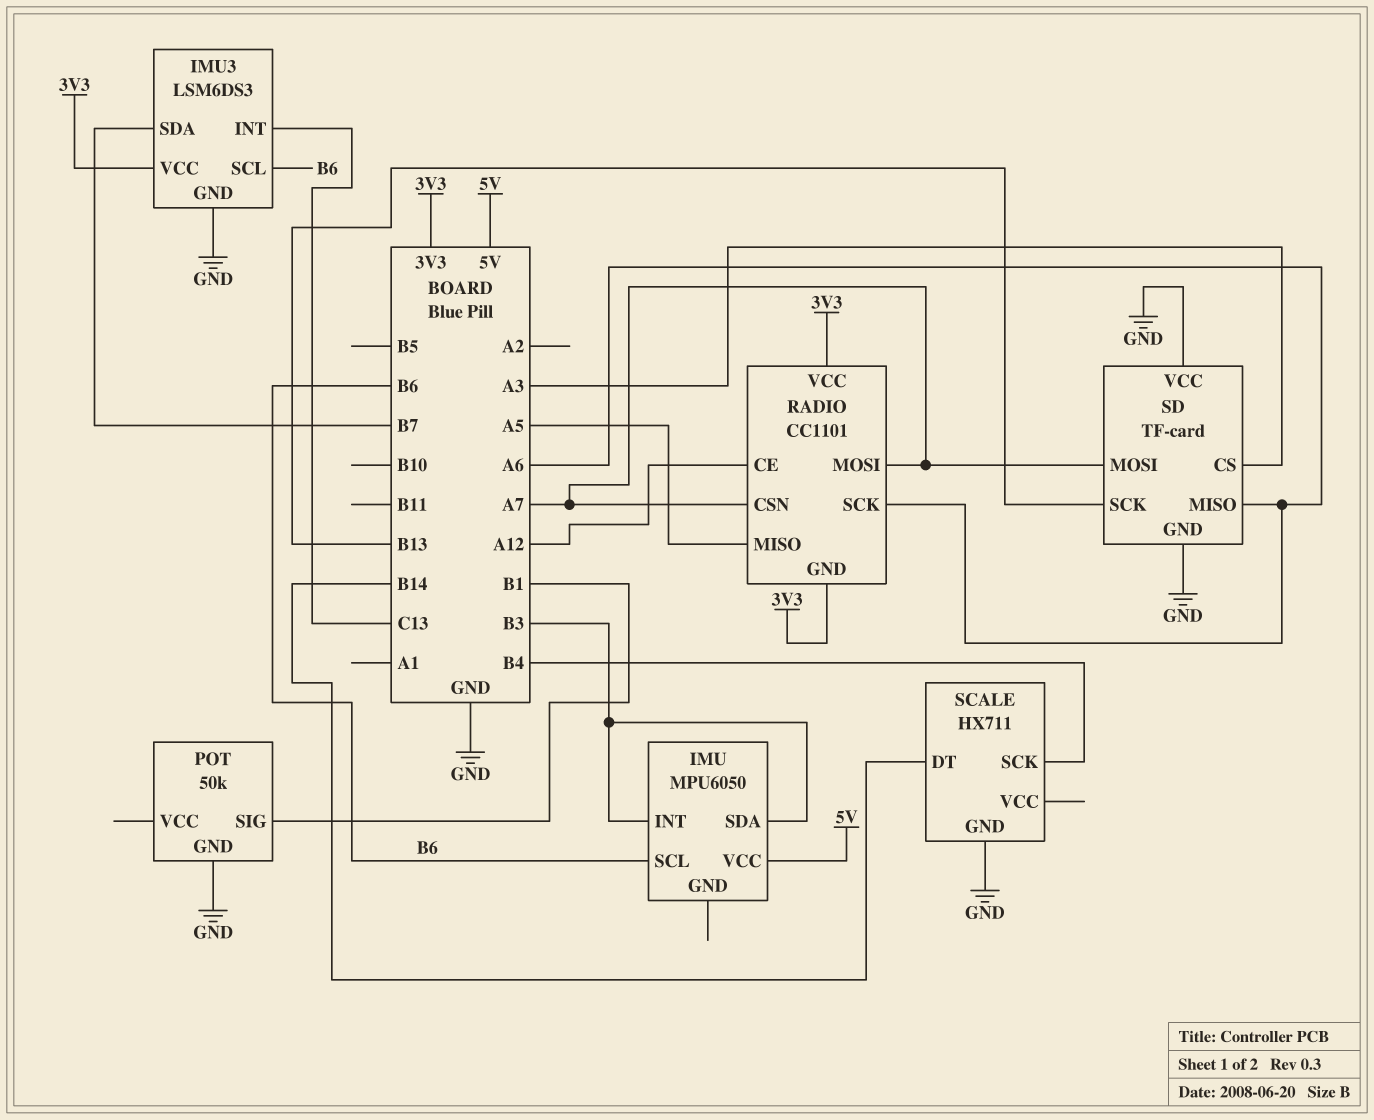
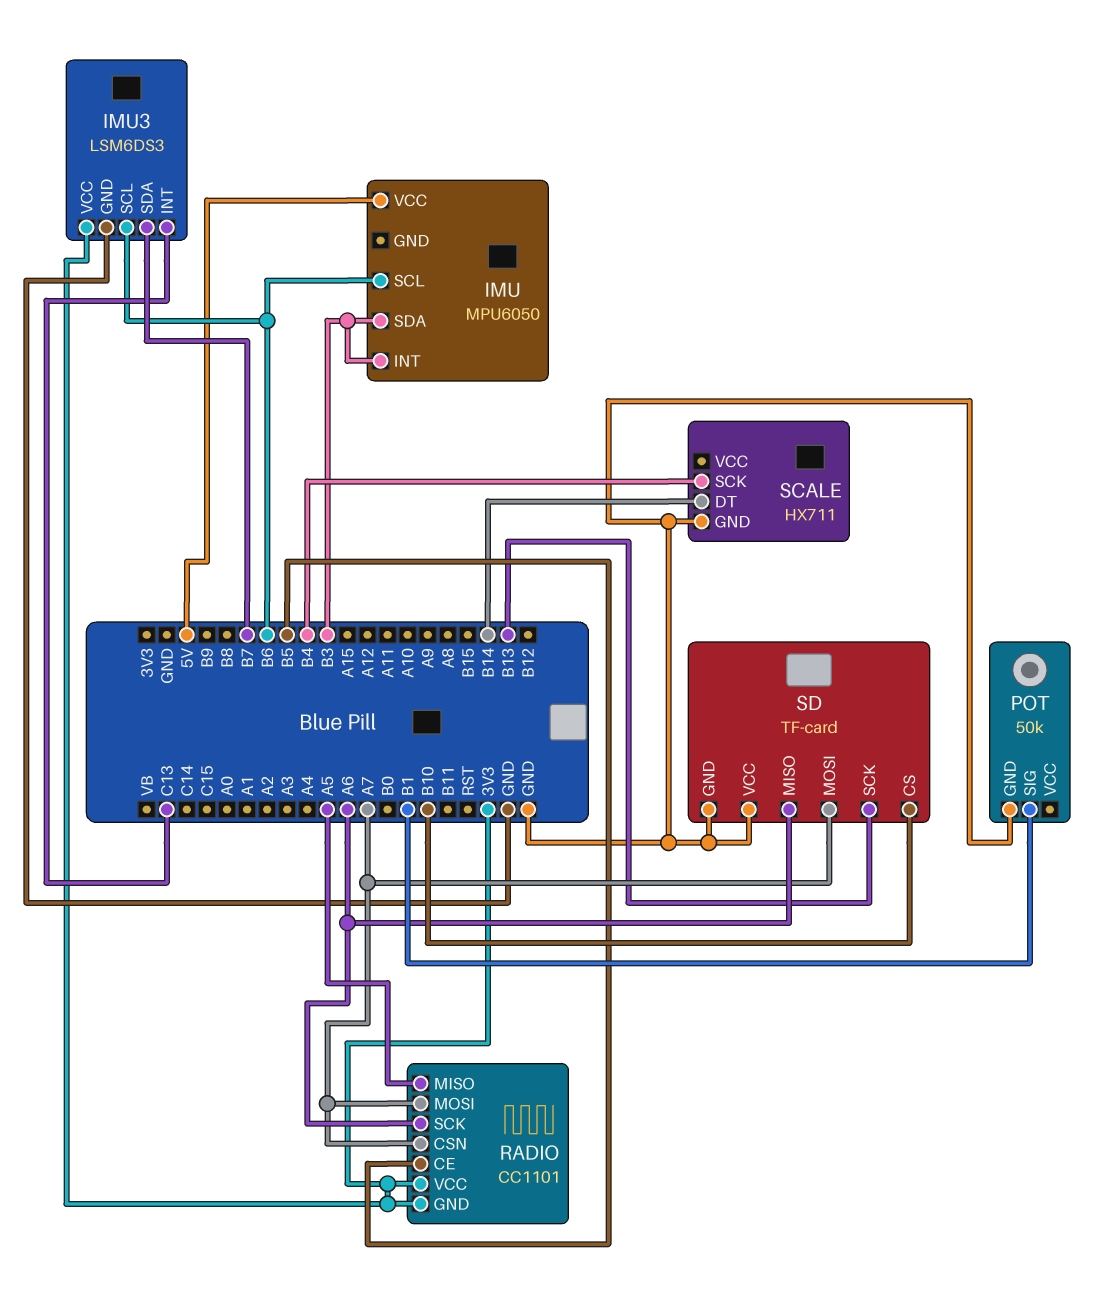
RADIO pin CE: A12 -> B5
SD pin CS: A3 -> B10

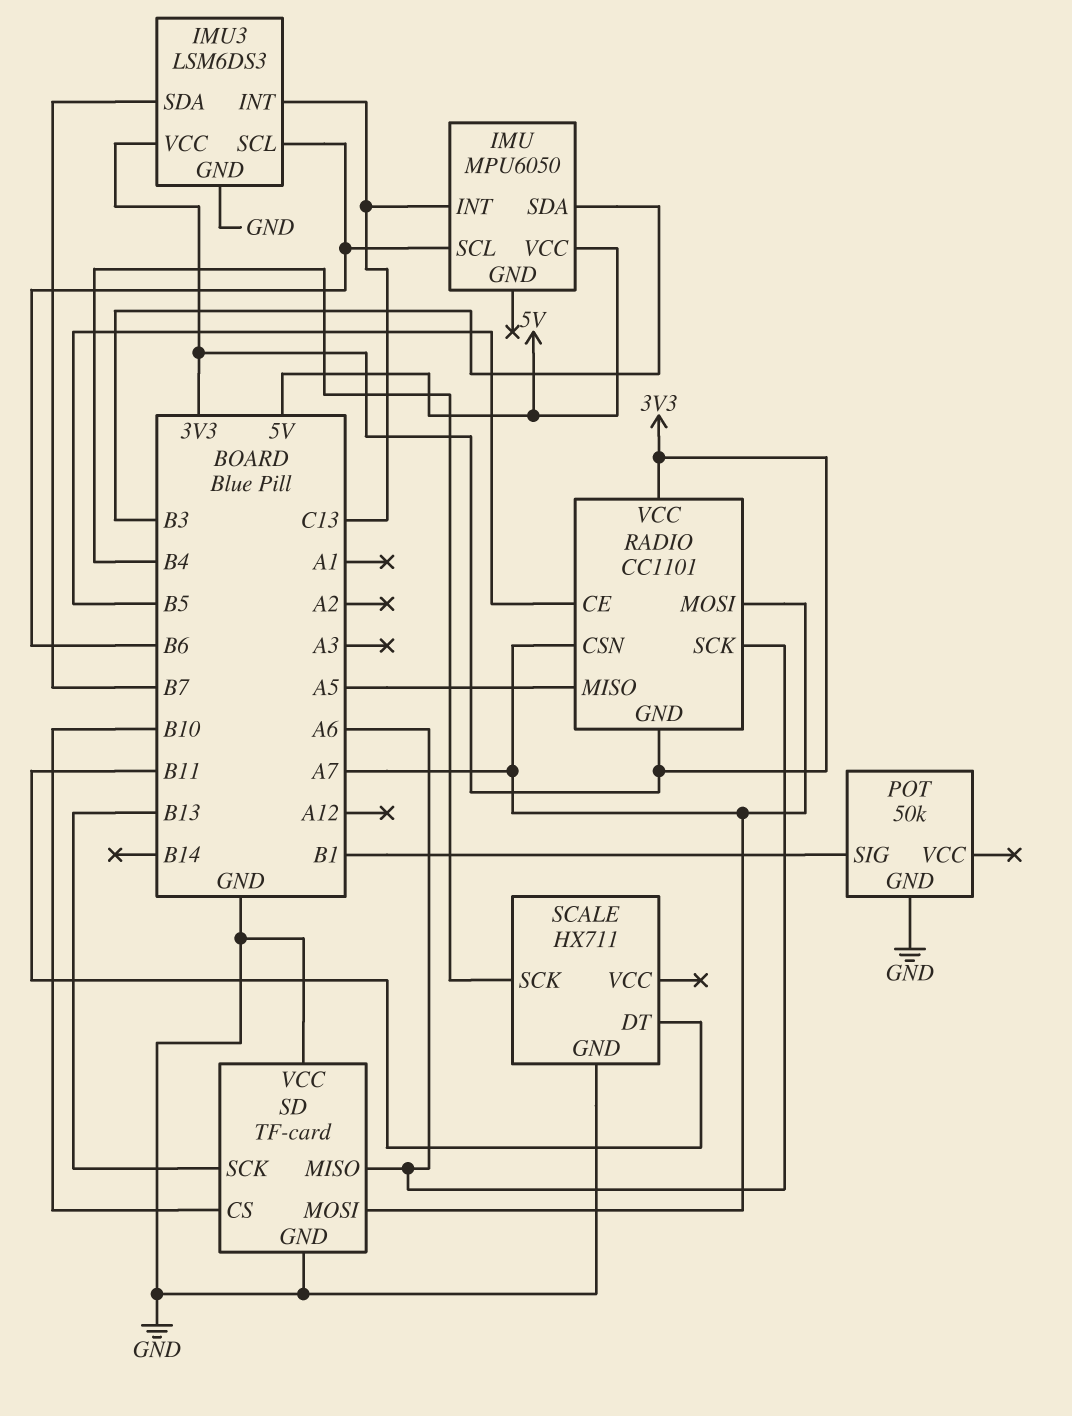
IMU pin INT: B3 -> C13
SCALE pin DT: B14 -> B11

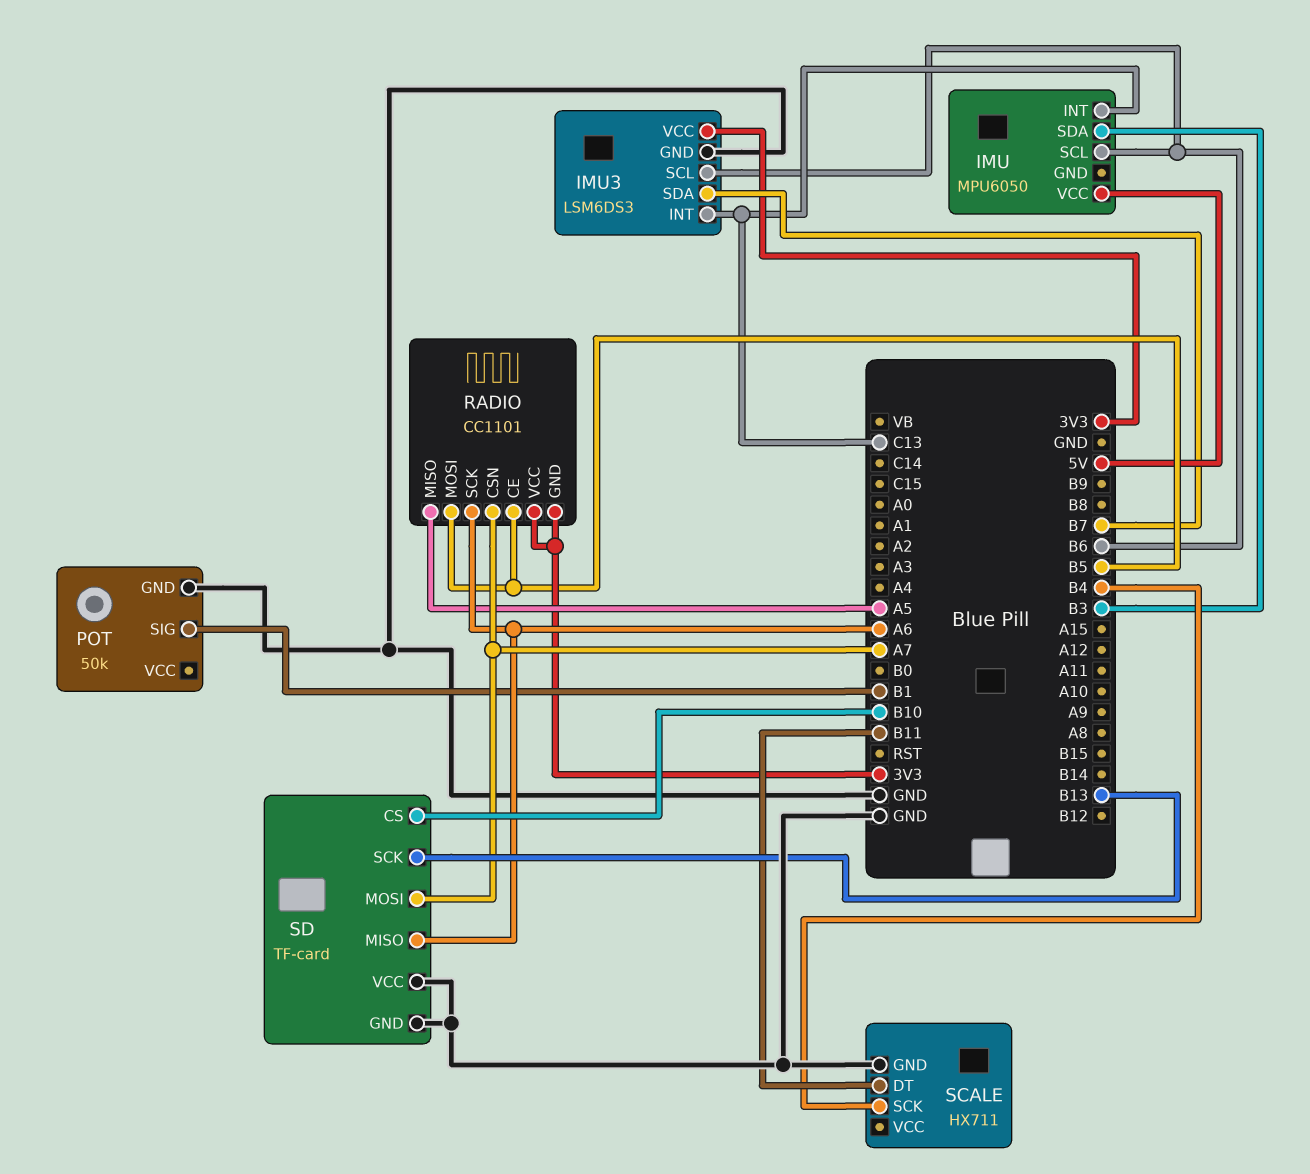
RADIO pin MOSI: A7 -> B5

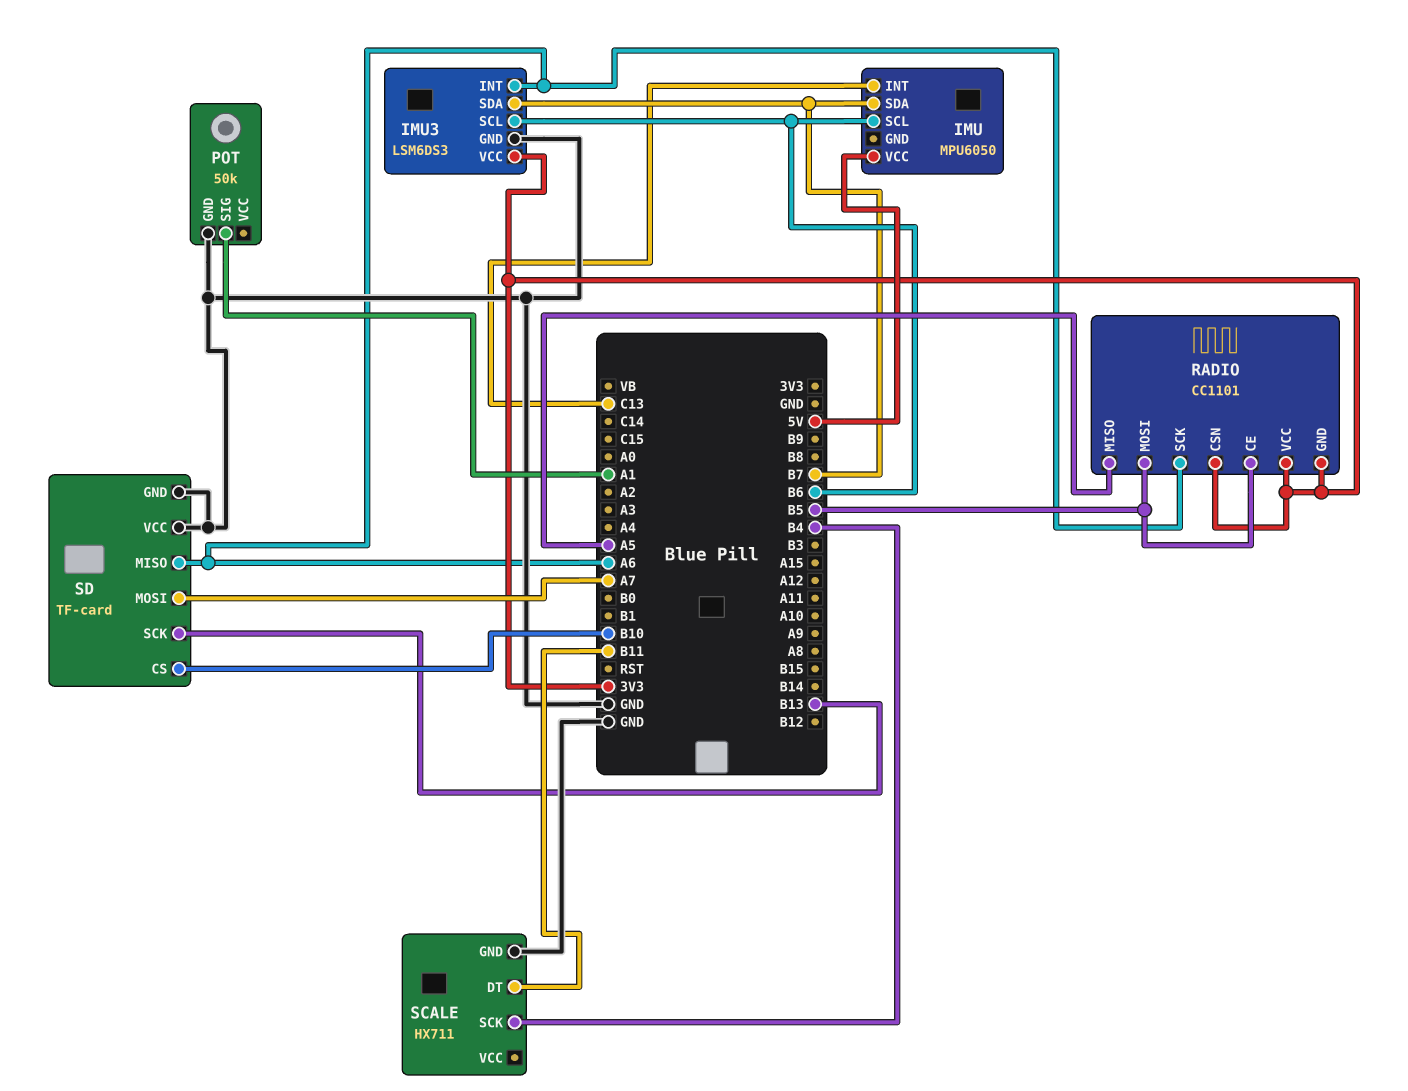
IMU pin SDA: B3 -> B7
IMU3 pin INT: C13 -> A6
POT pin SIG: B1 -> A1
RADIO pin CSN: A7 -> 3V3

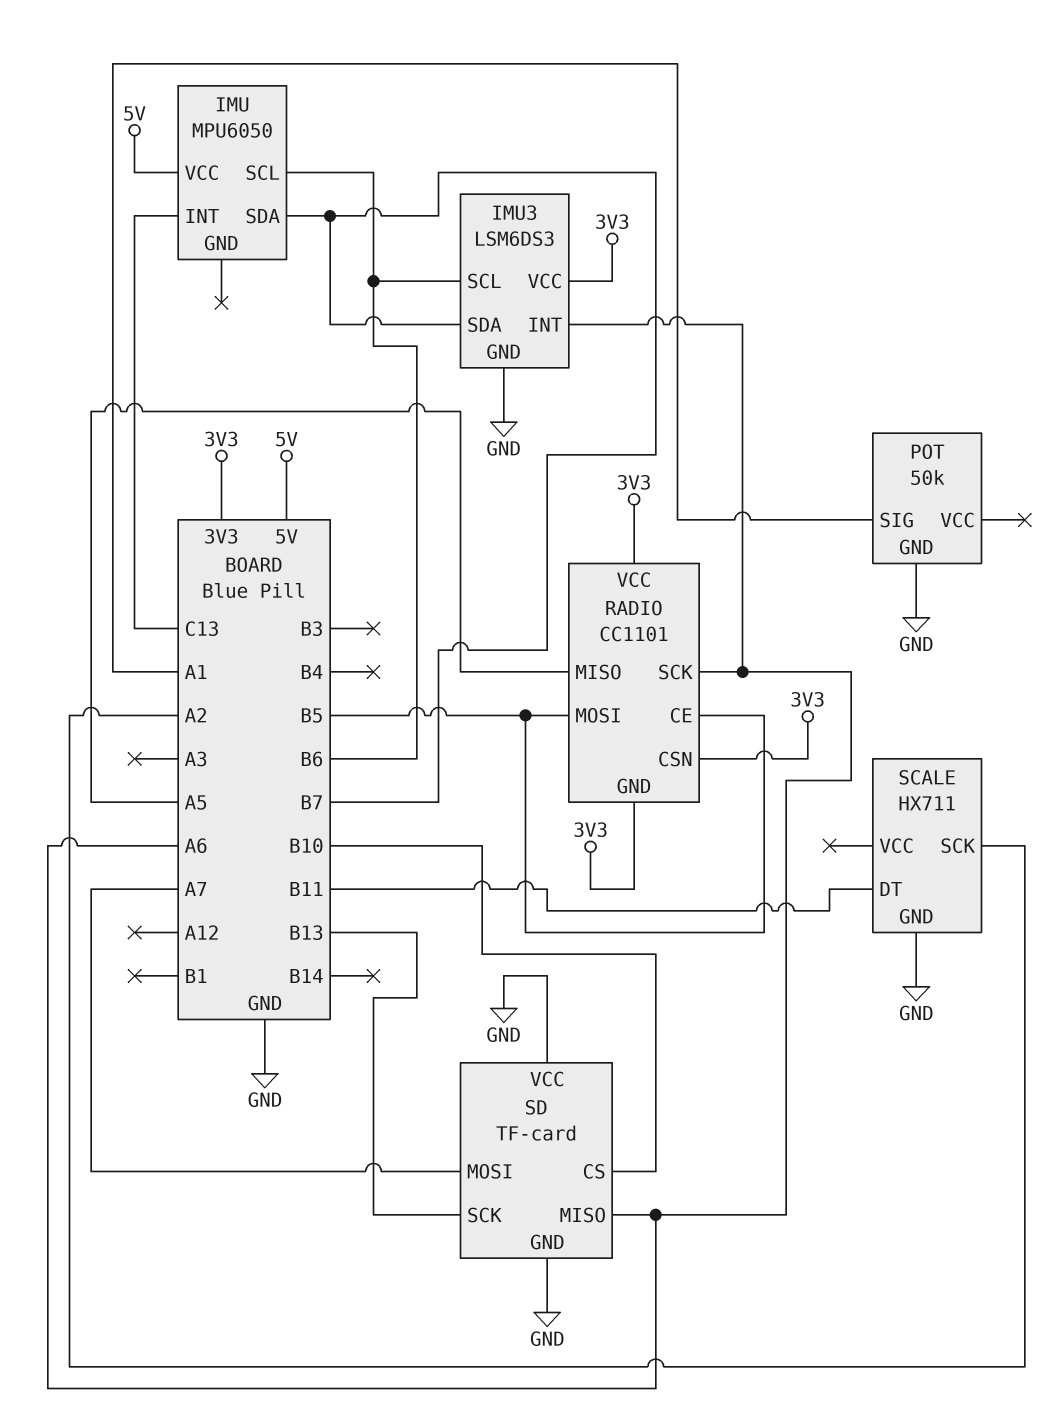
SCALE pin SCK: B4 -> A2

